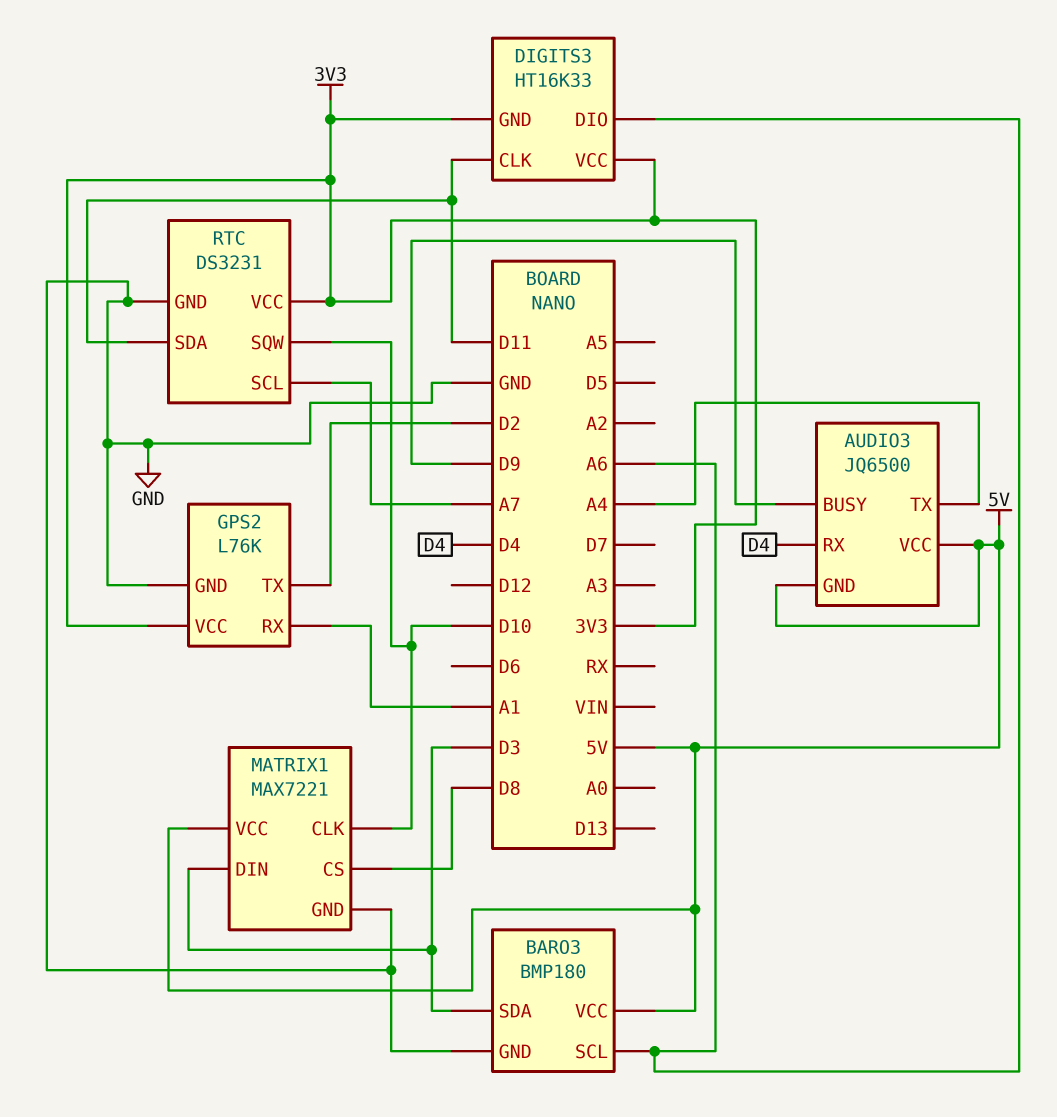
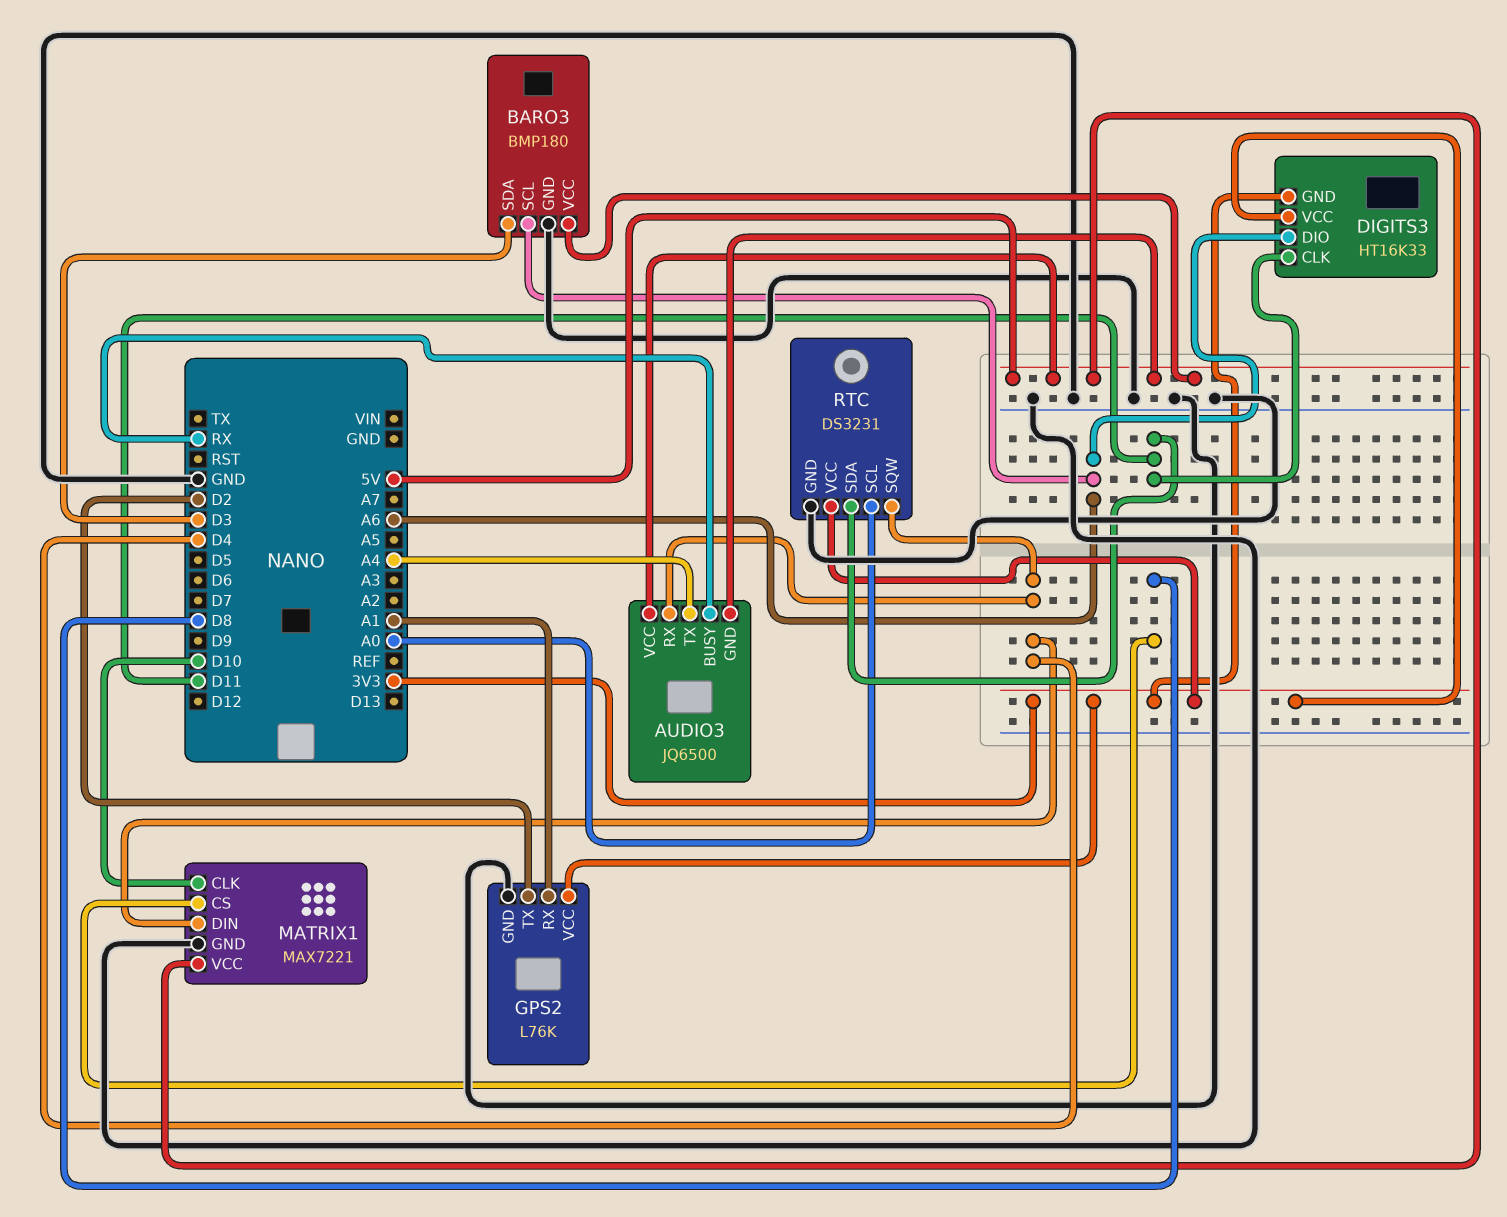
AUDIO3 pin BUSY: D9 -> RX
MATRIX1 pin DIN: D3 -> D4
RTC pin SCL: A7 -> A0
RTC pin SQW: D10 -> D4

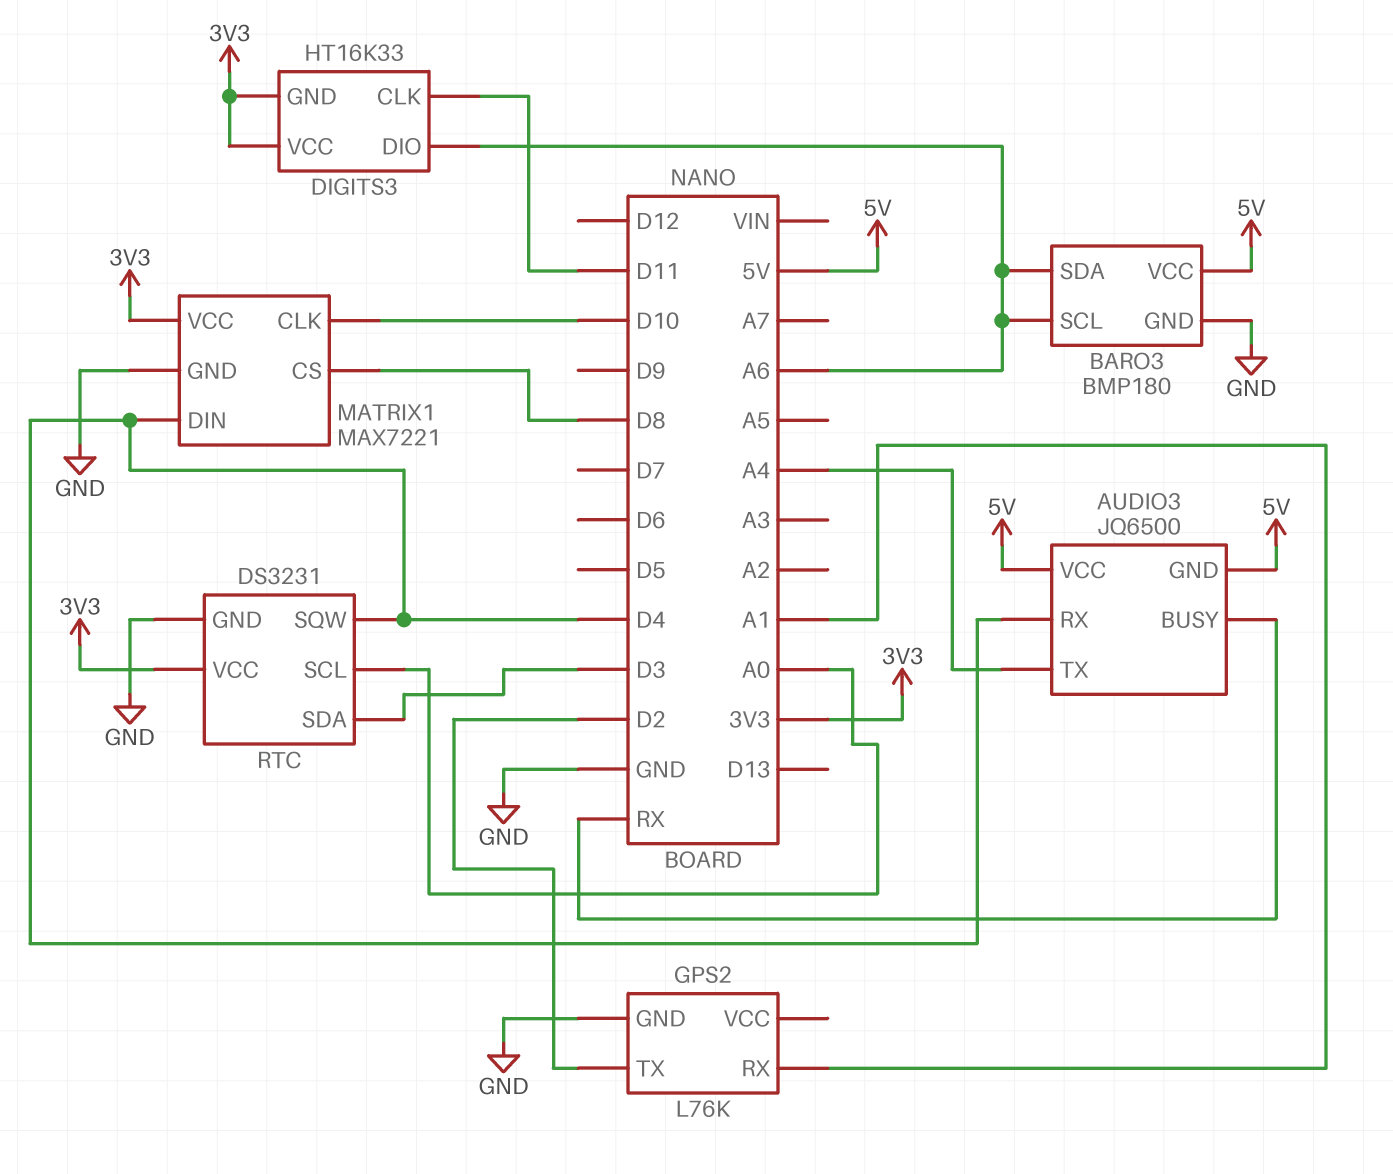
BARO3 pin SDA: D3 -> A6
GPS2 pin VCC: 3V3 -> none
MATRIX1 pin VCC: 5V -> 3V3
RTC pin SDA: D11 -> D3

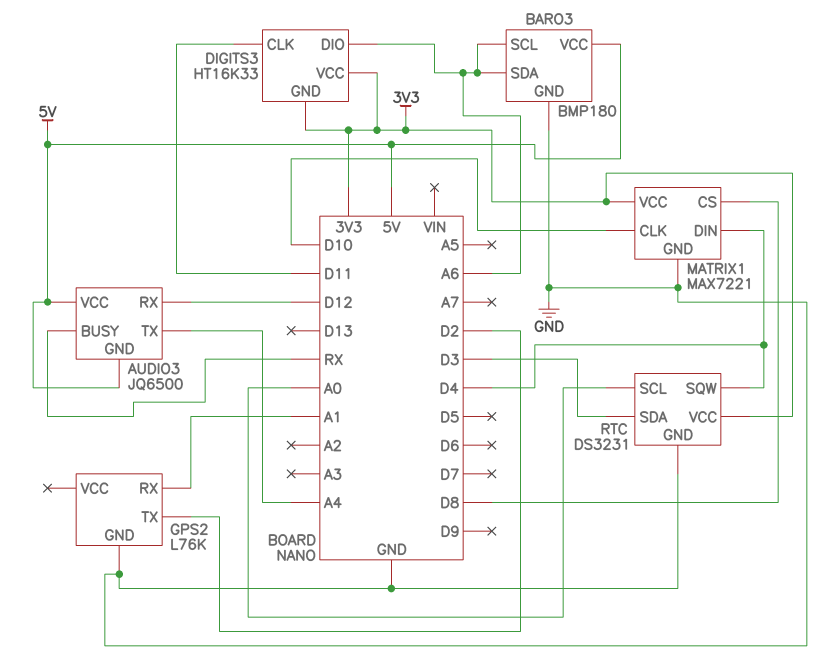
AUDIO3 pin RX: D4 -> D12

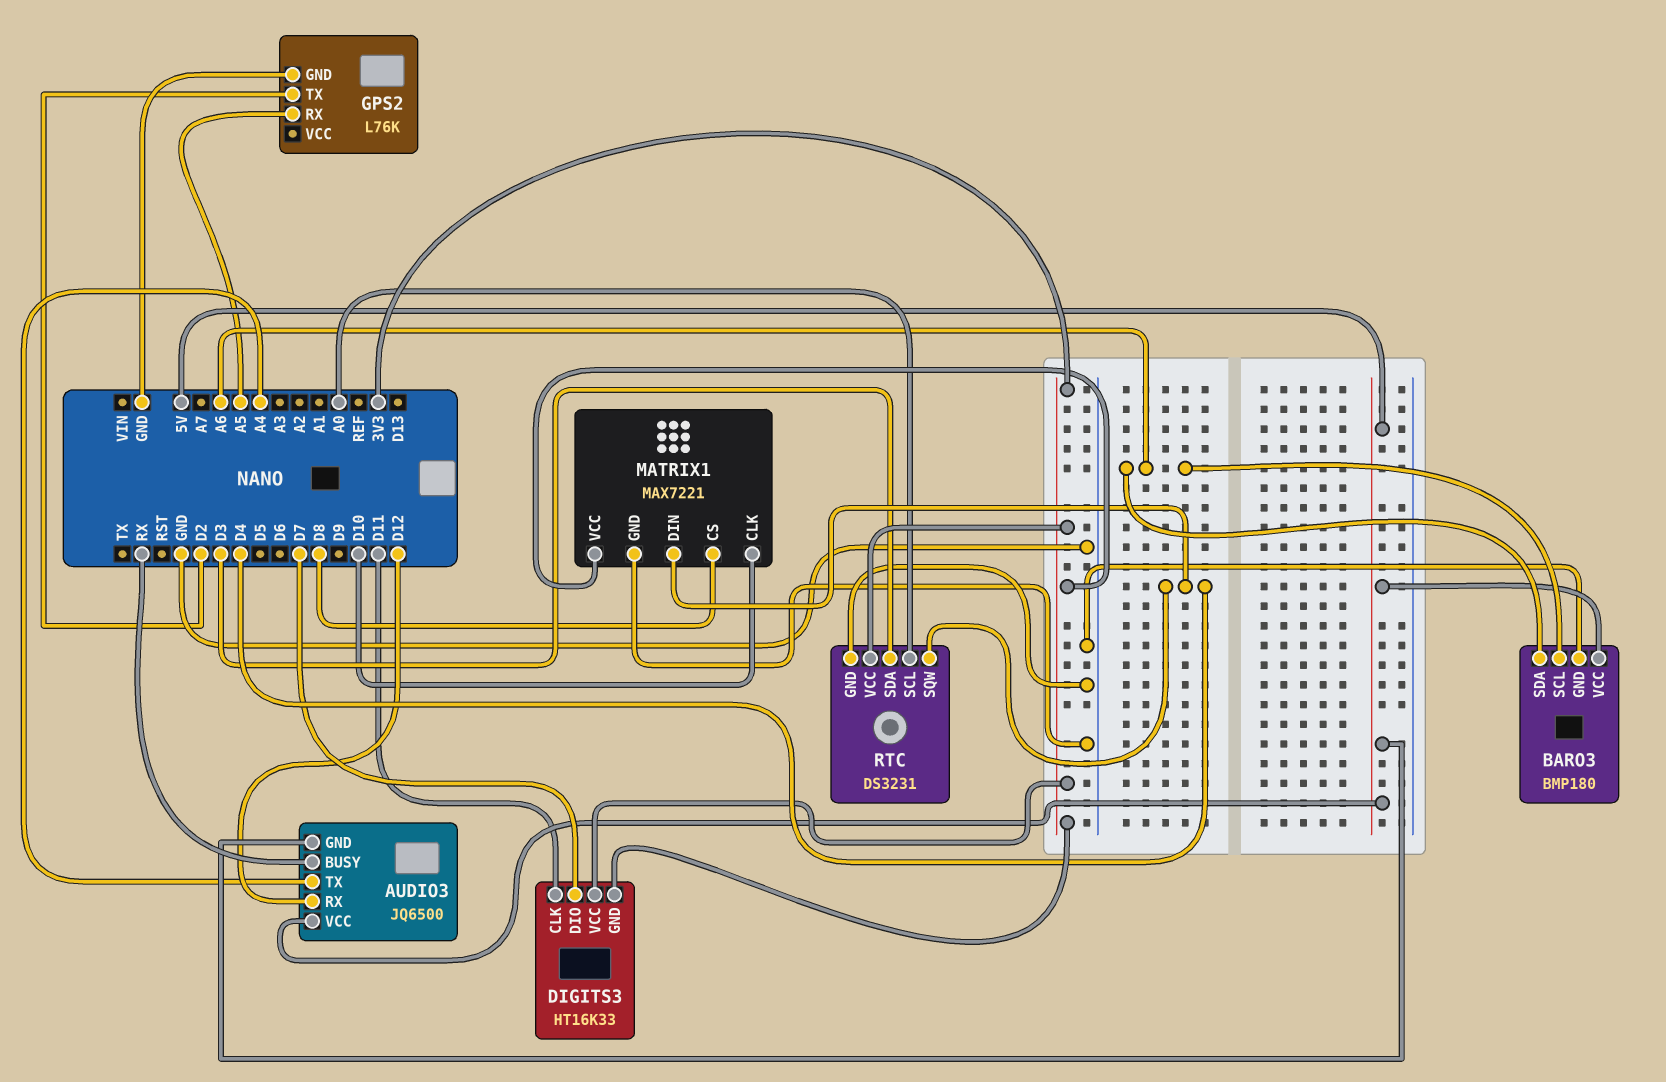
DIGITS3 pin DIO: A6 -> D7
GPS2 pin RX: A1 -> A5

